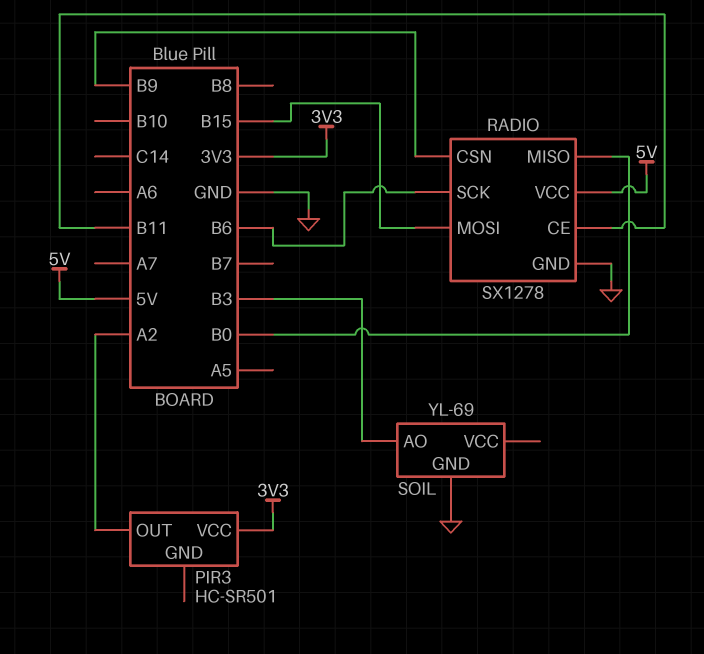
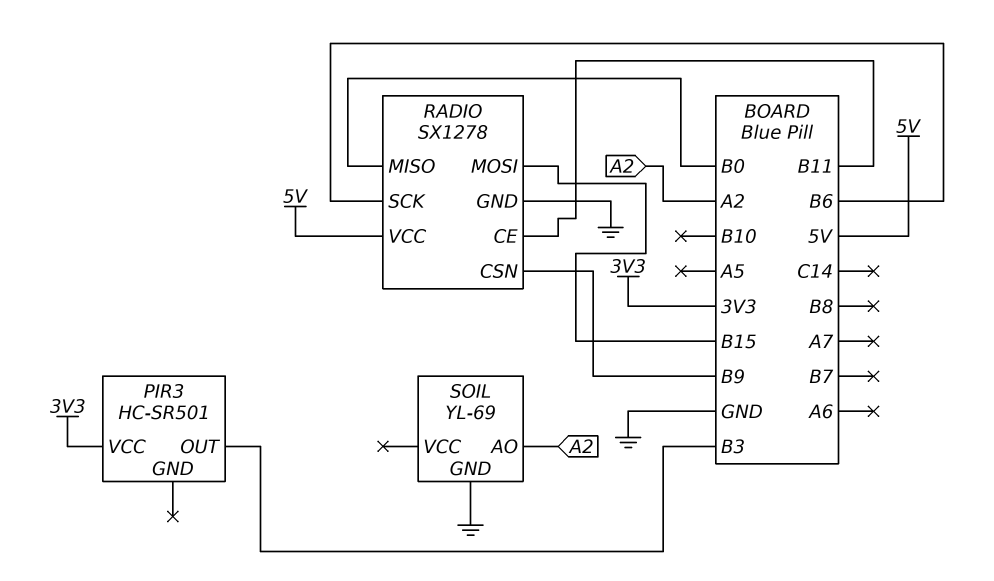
PIR3 pin OUT: A2 -> B3
SOIL pin AO: B3 -> A2

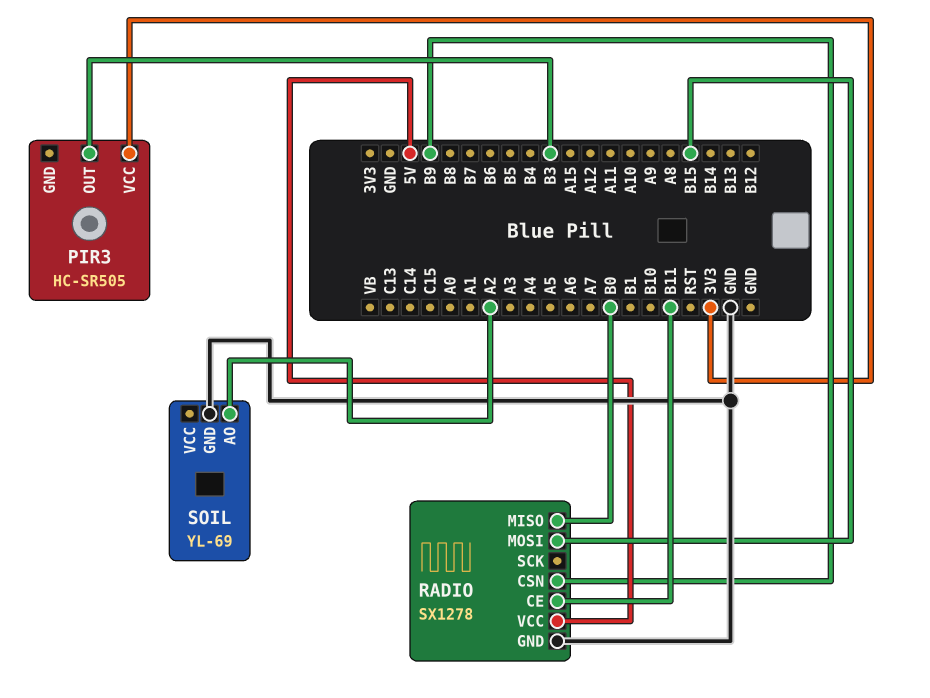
PIR3: HC-SR501 -> HC-SR505
RADIO pin SCK: B6 -> none

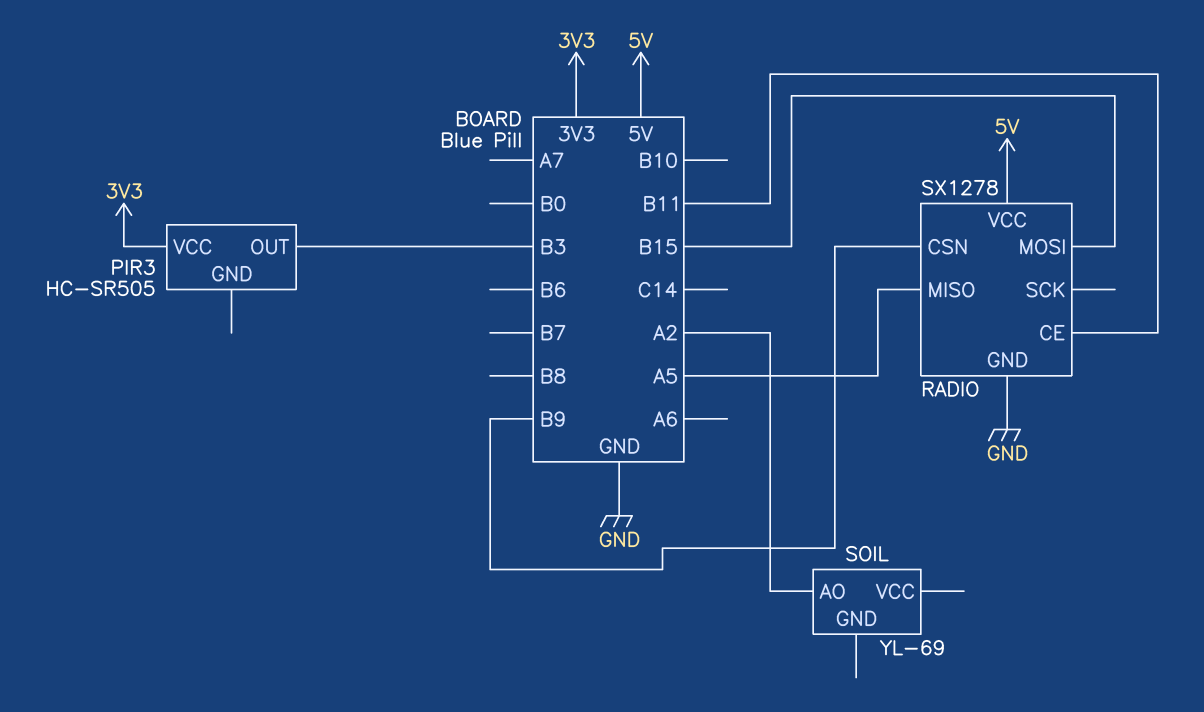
RADIO pin MISO: B0 -> A5
SOIL pin GND: GND -> none

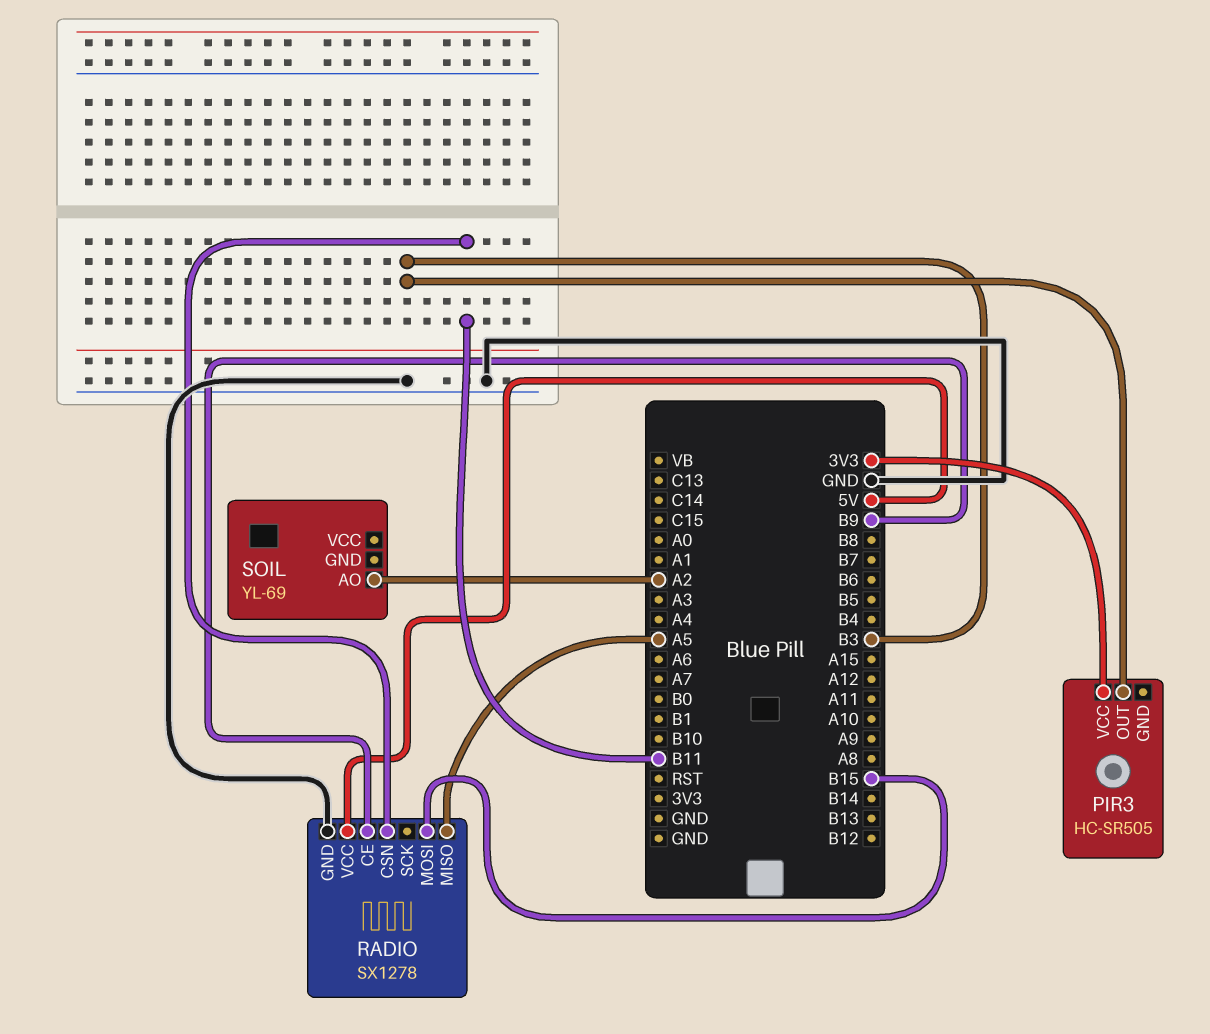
RADIO pin CE: B11 -> B9
RADIO pin CSN: B9 -> B11

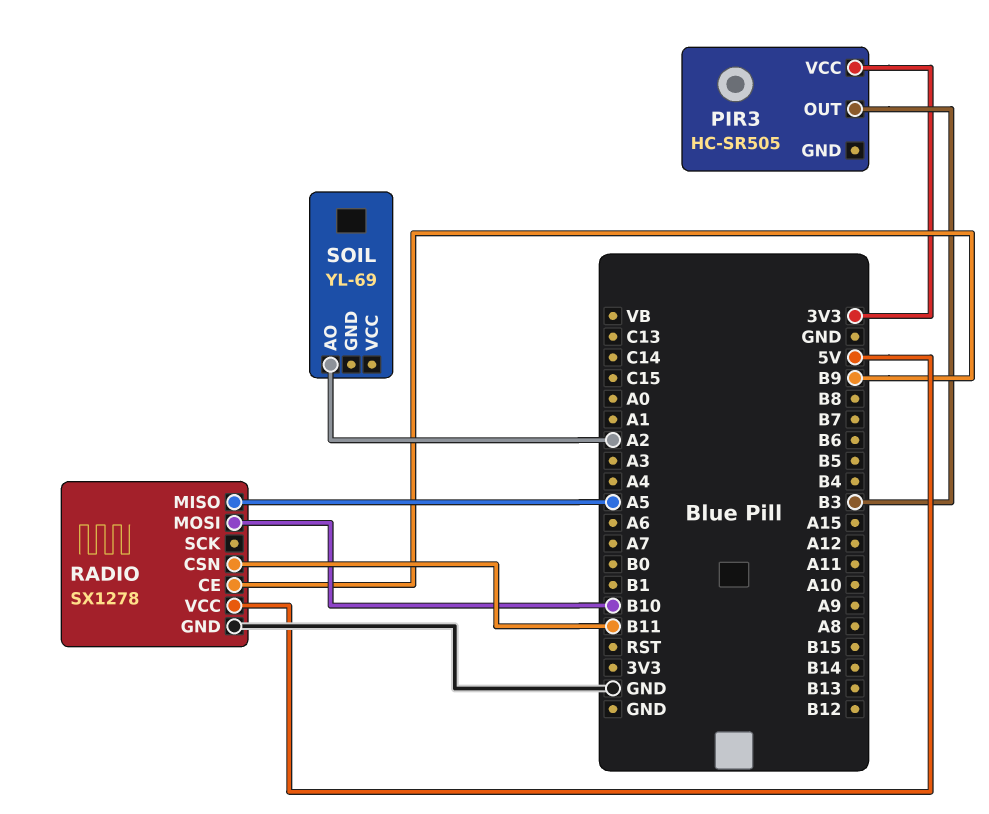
RADIO pin MOSI: B15 -> B10

